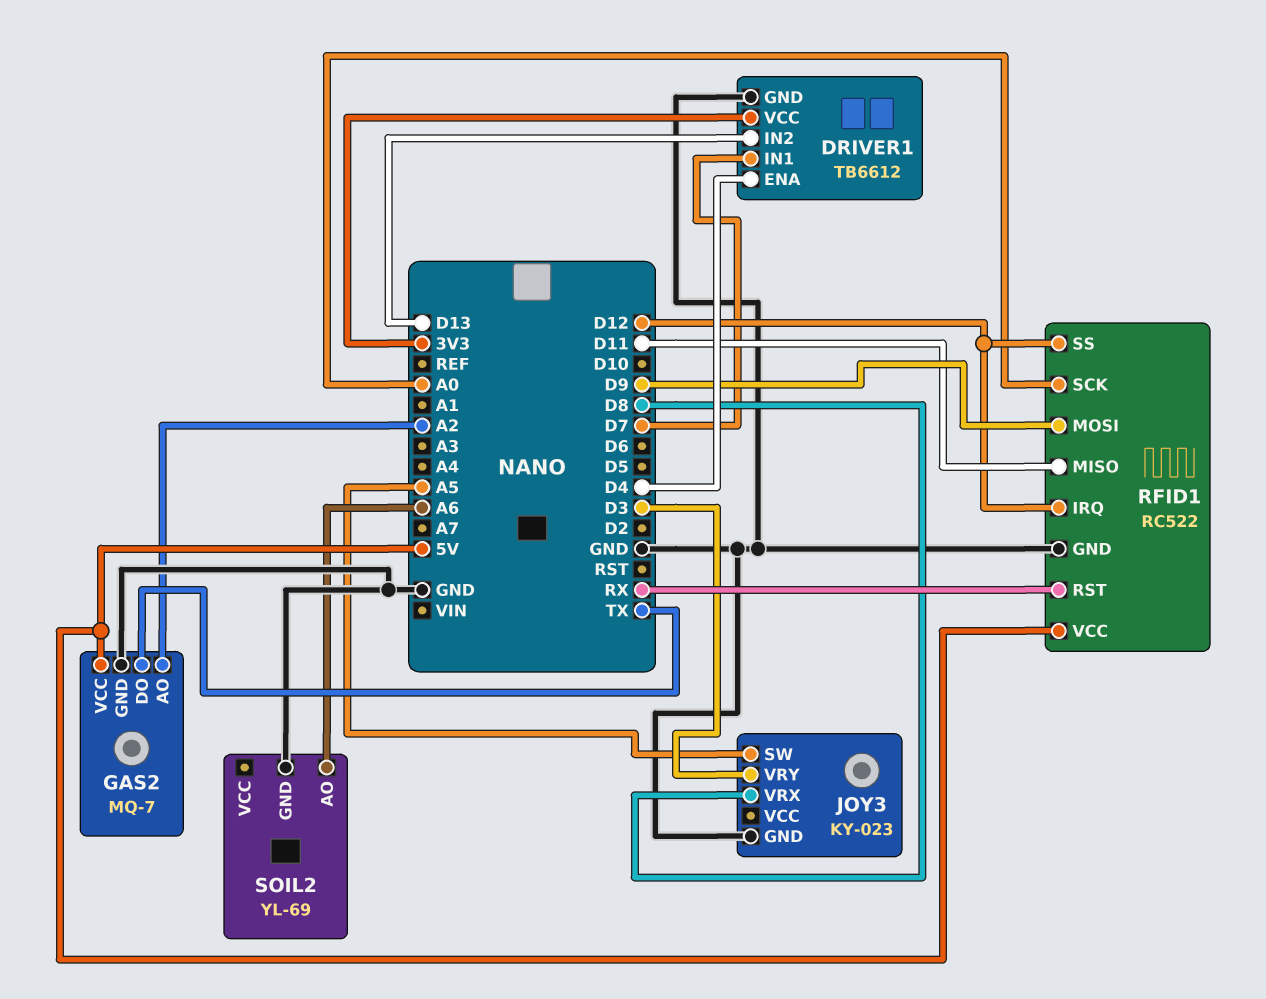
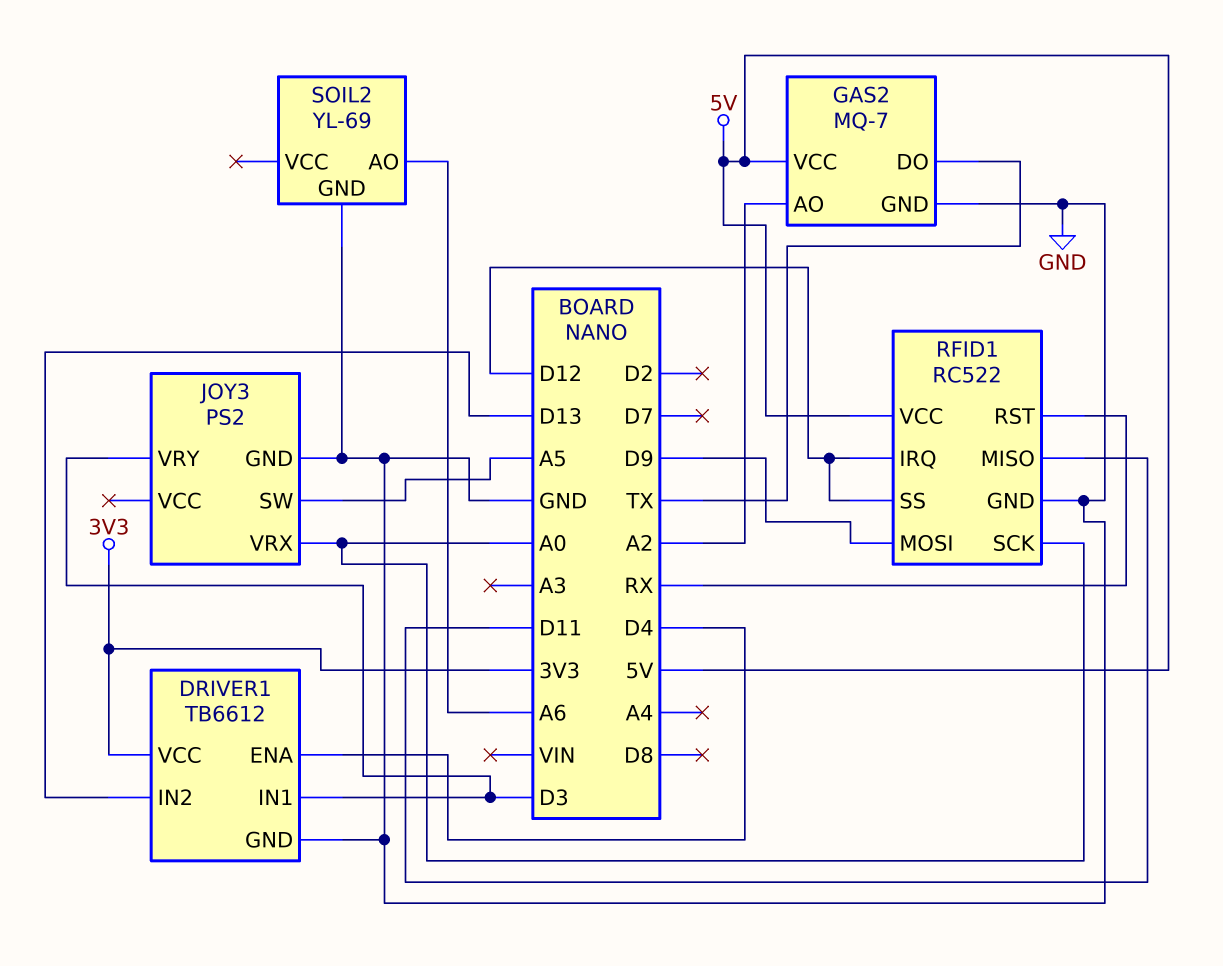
DRIVER1 pin IN1: D7 -> D3
JOY3: KY-023 -> PS2
JOY3 pin VRX: D8 -> A0

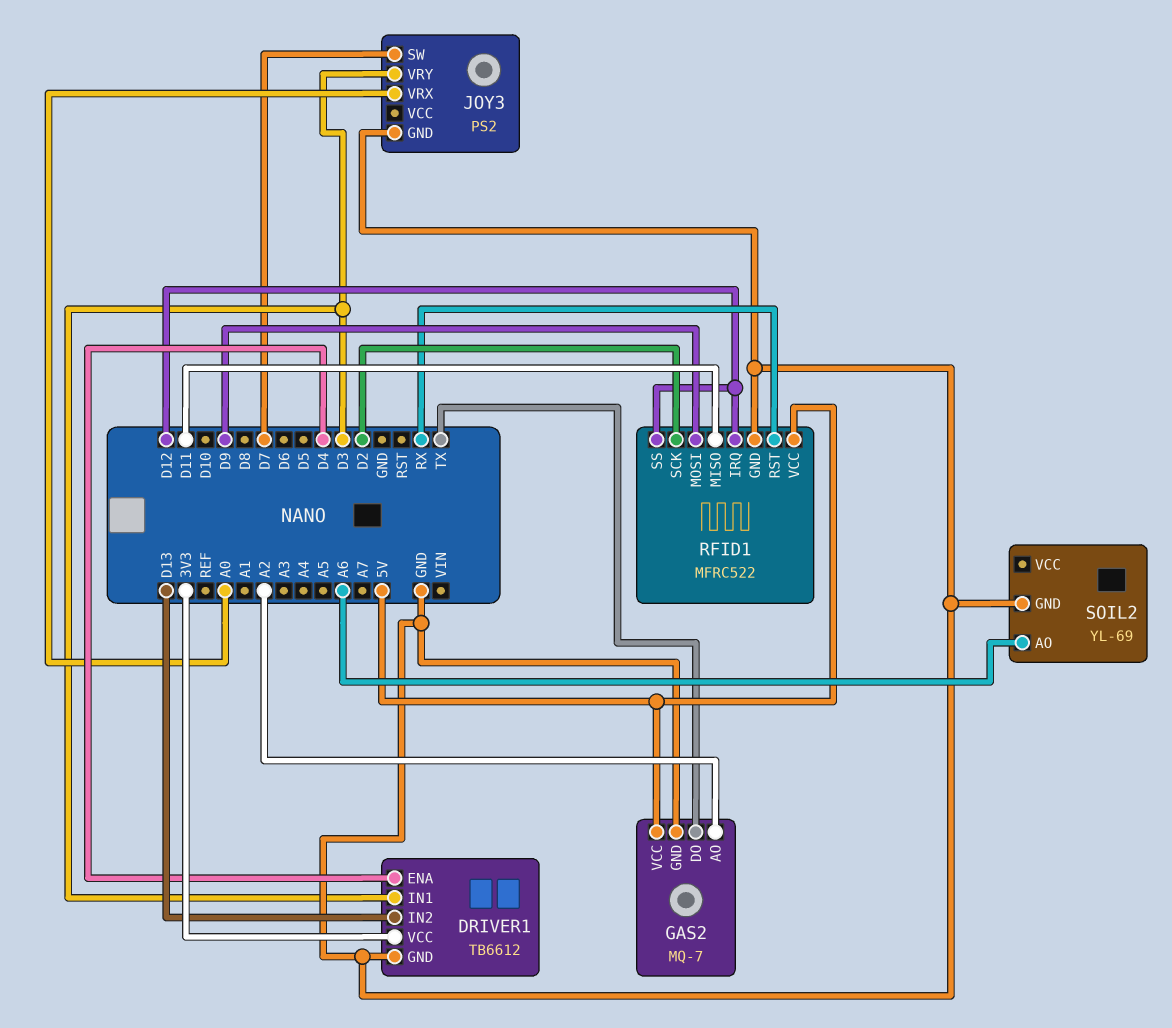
JOY3 pin SW: A5 -> D7
RFID1: RC522 -> MFRC522
RFID1 pin SCK: A0 -> D2

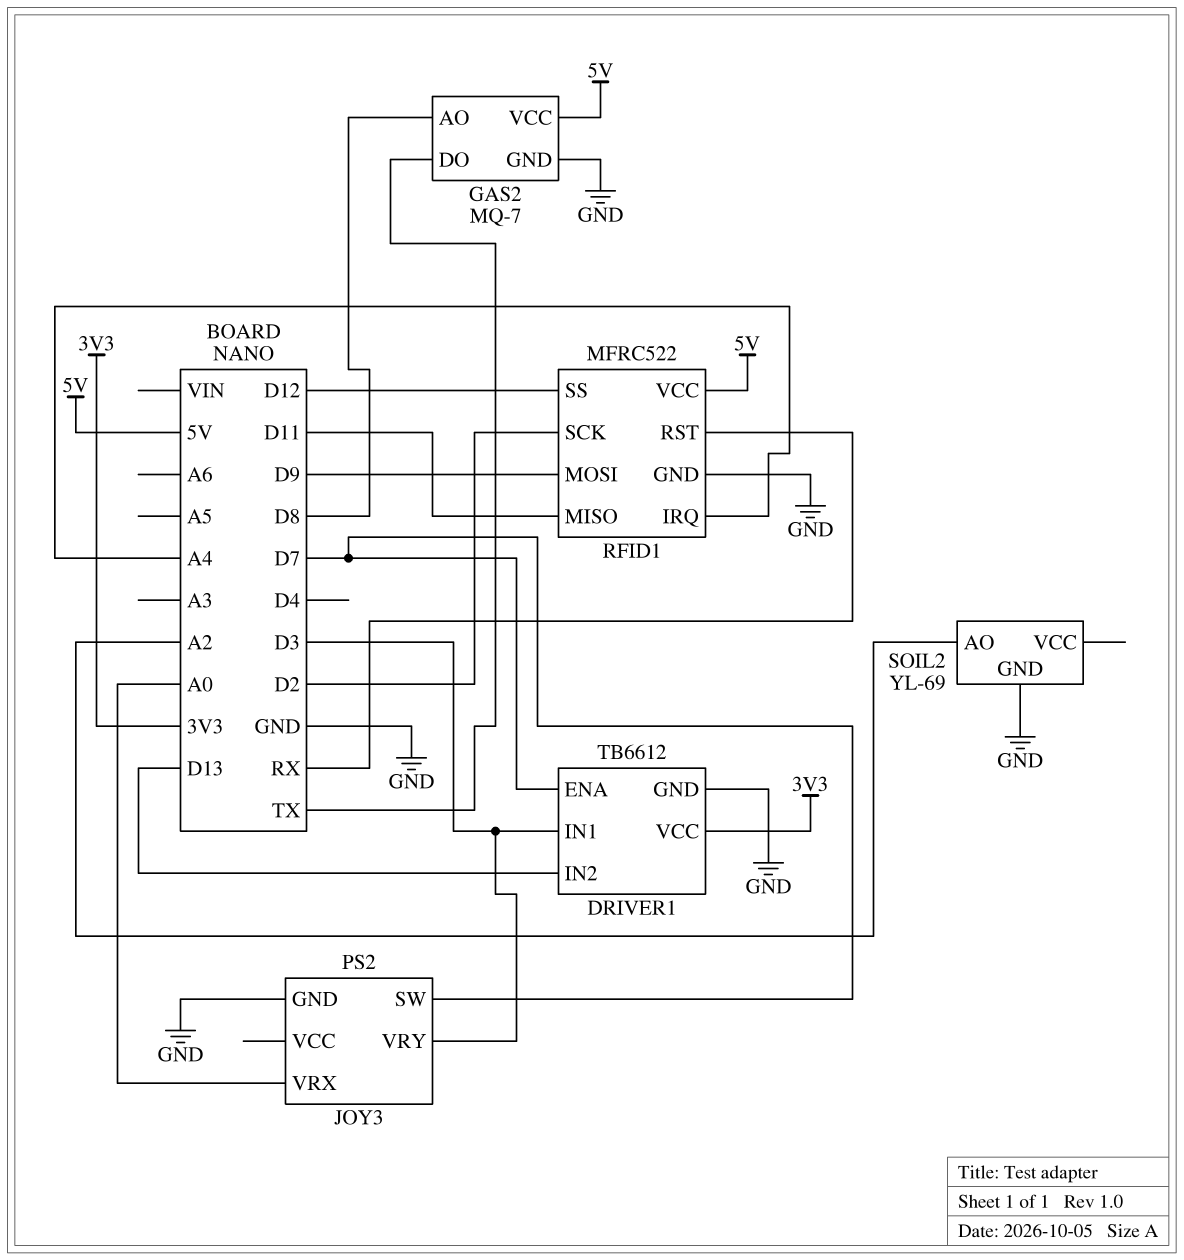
DRIVER1 pin ENA: D4 -> D7
GAS2 pin AO: A2 -> D8
RFID1 pin IRQ: D12 -> A4
SOIL2 pin AO: A6 -> A2

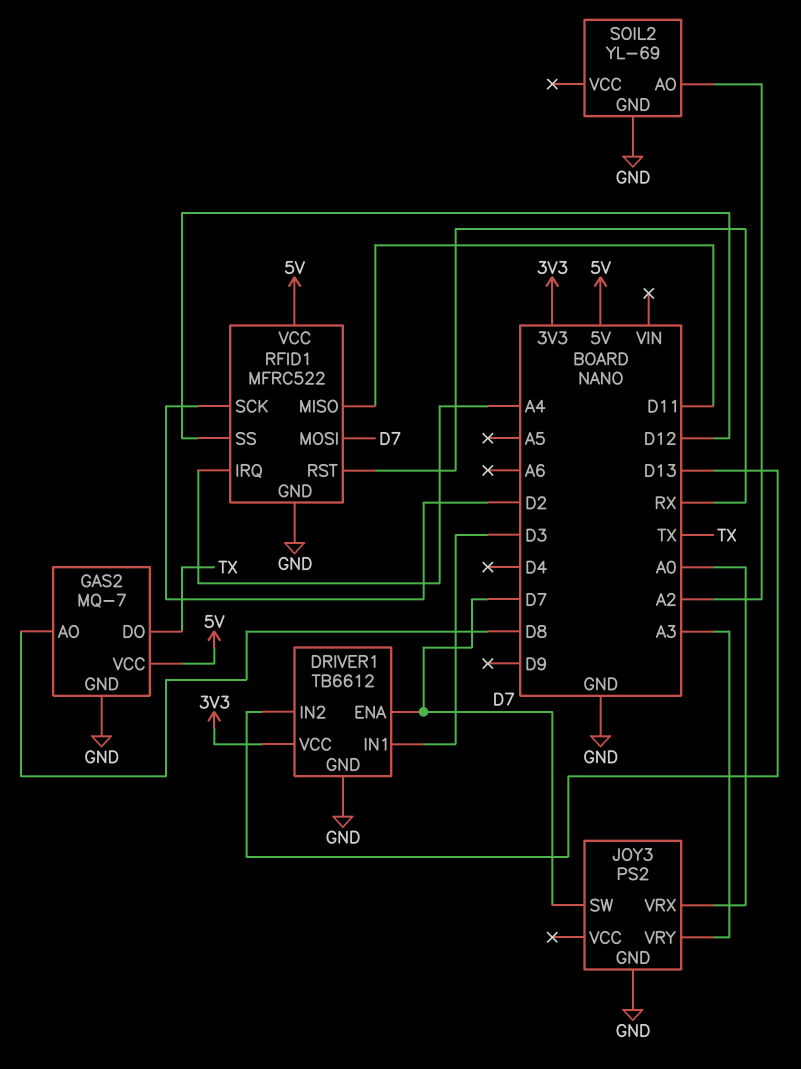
JOY3 pin VRY: D3 -> A3
RFID1 pin MOSI: D9 -> D7

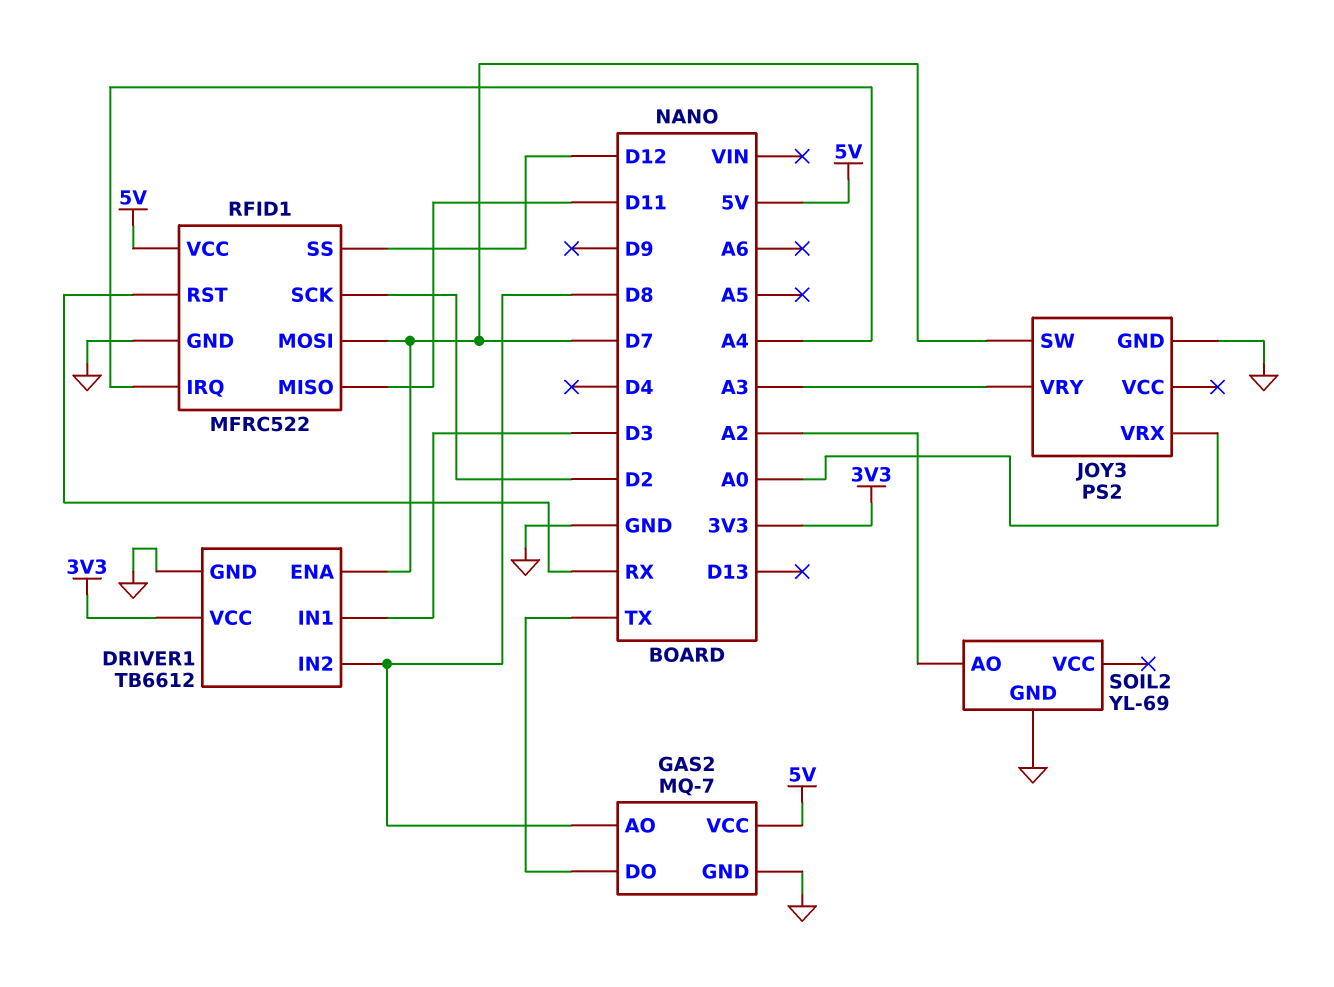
DRIVER1 pin IN2: D13 -> D8

